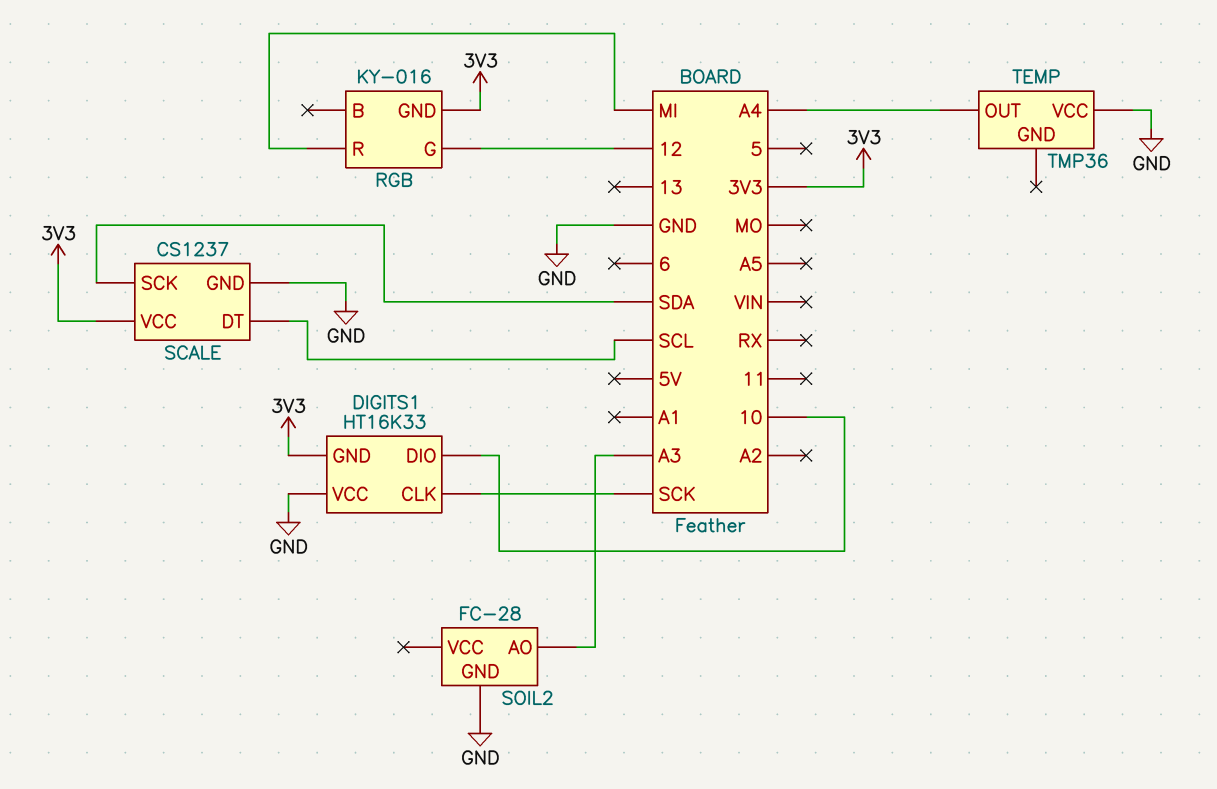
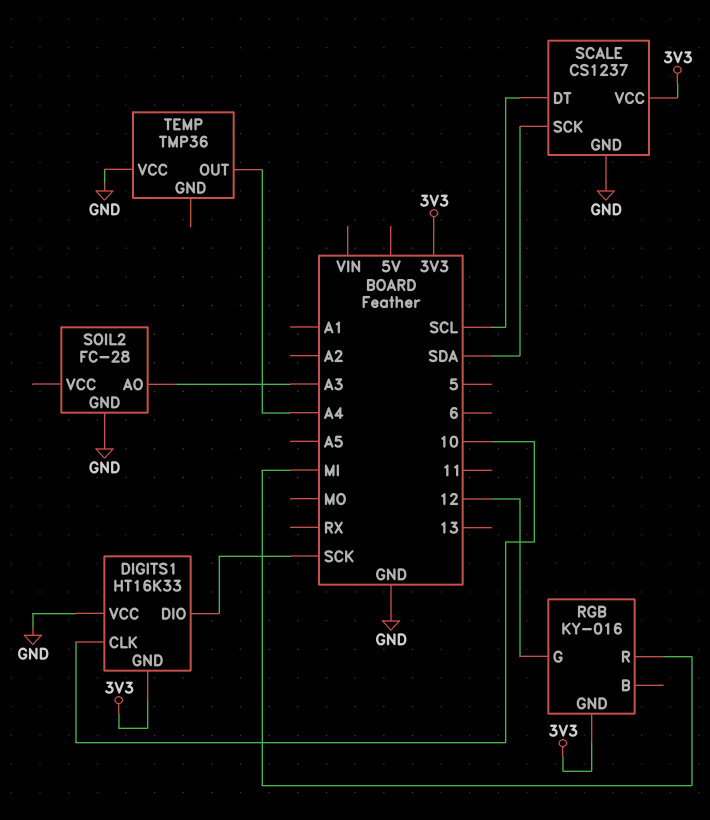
DIGITS1 pin CLK: SCK -> 10
DIGITS1 pin DIO: 10 -> SCK

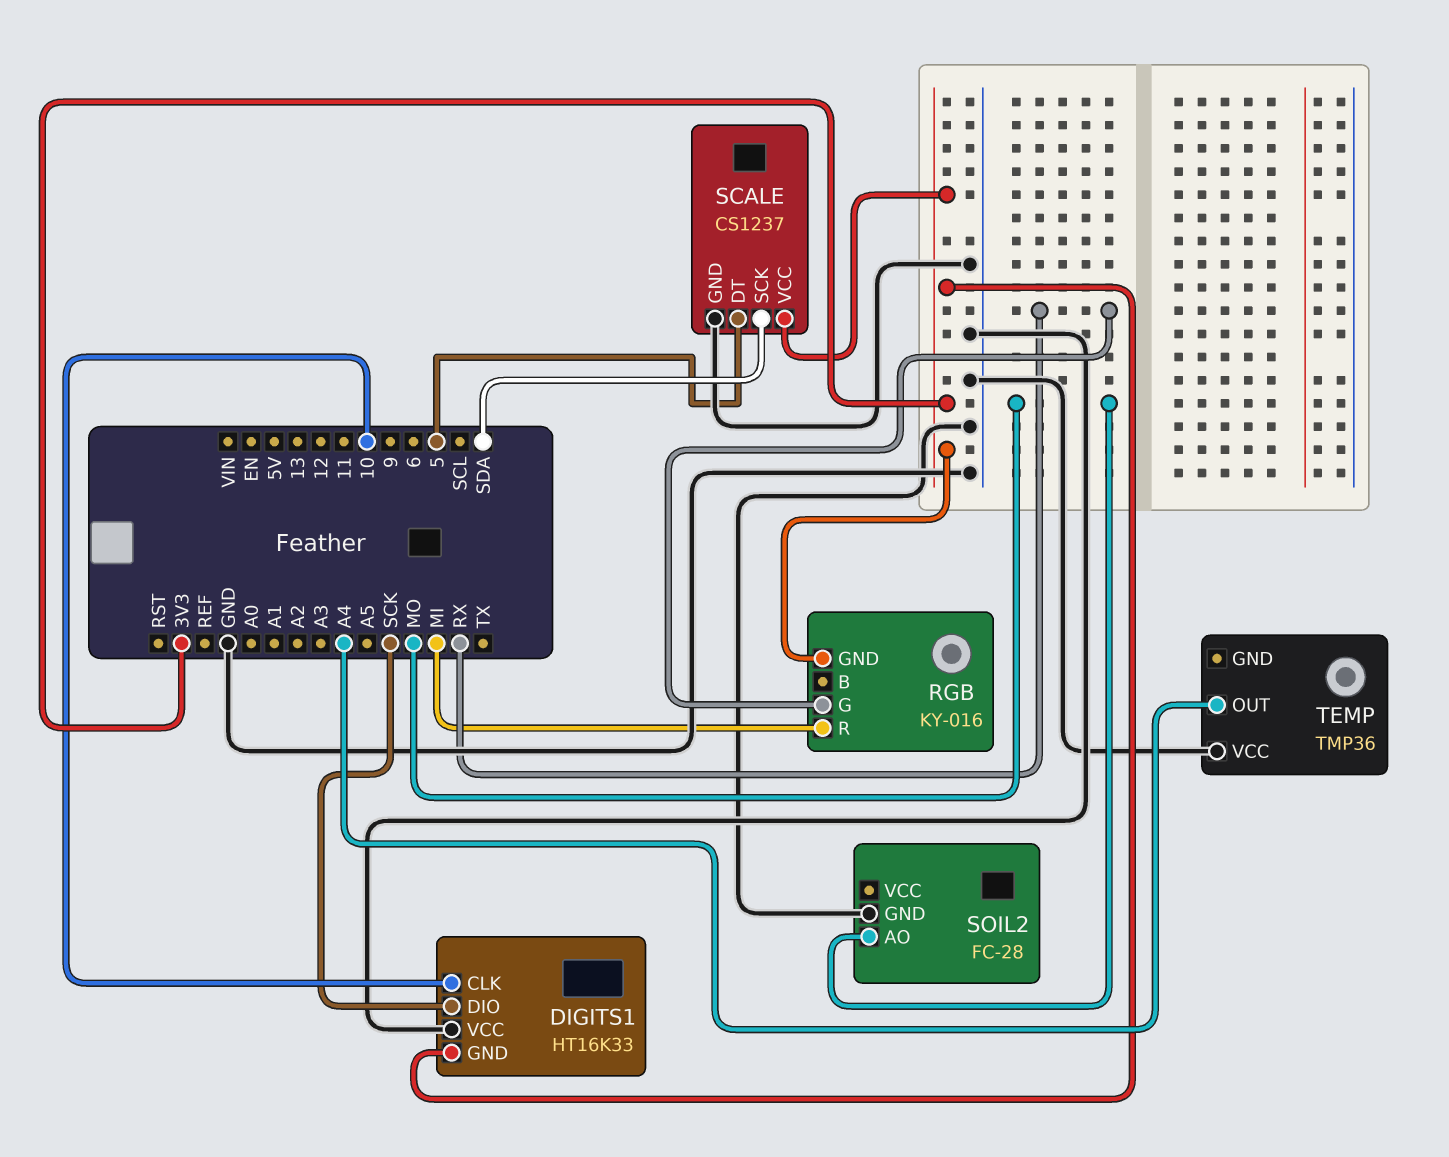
RGB pin G: 12 -> RX
SCALE pin DT: SCL -> 5
SOIL2 pin AO: A3 -> MO

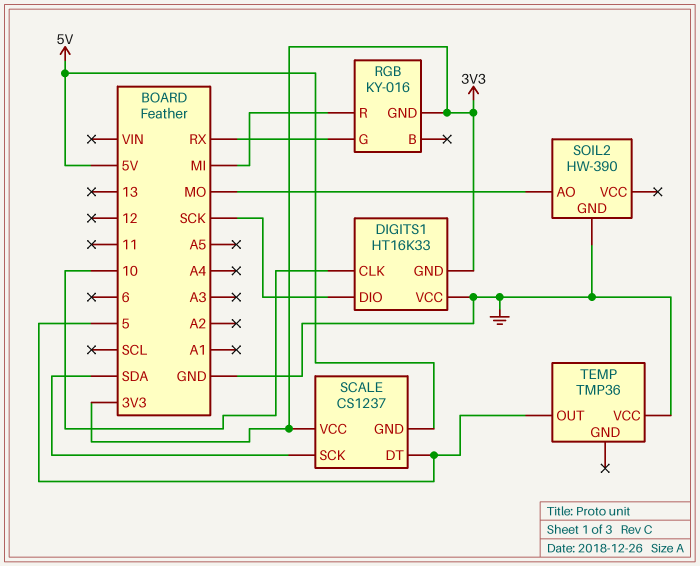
SCALE pin GND: GND -> 5V
SOIL2: FC-28 -> HW-390
TEMP pin OUT: A4 -> 5

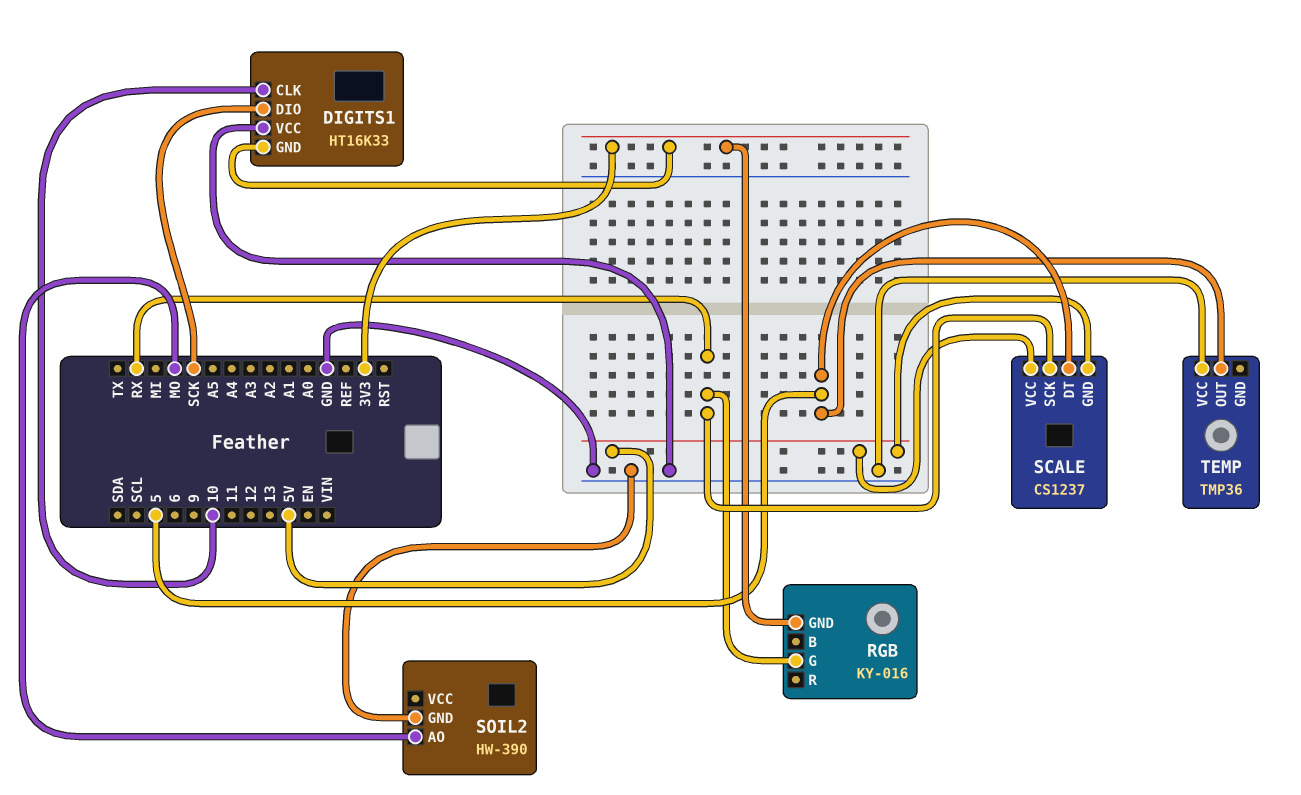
RGB pin R: MI -> none
SCALE pin SCK: SDA -> RX
SCALE pin VCC: 3V3 -> 5V

